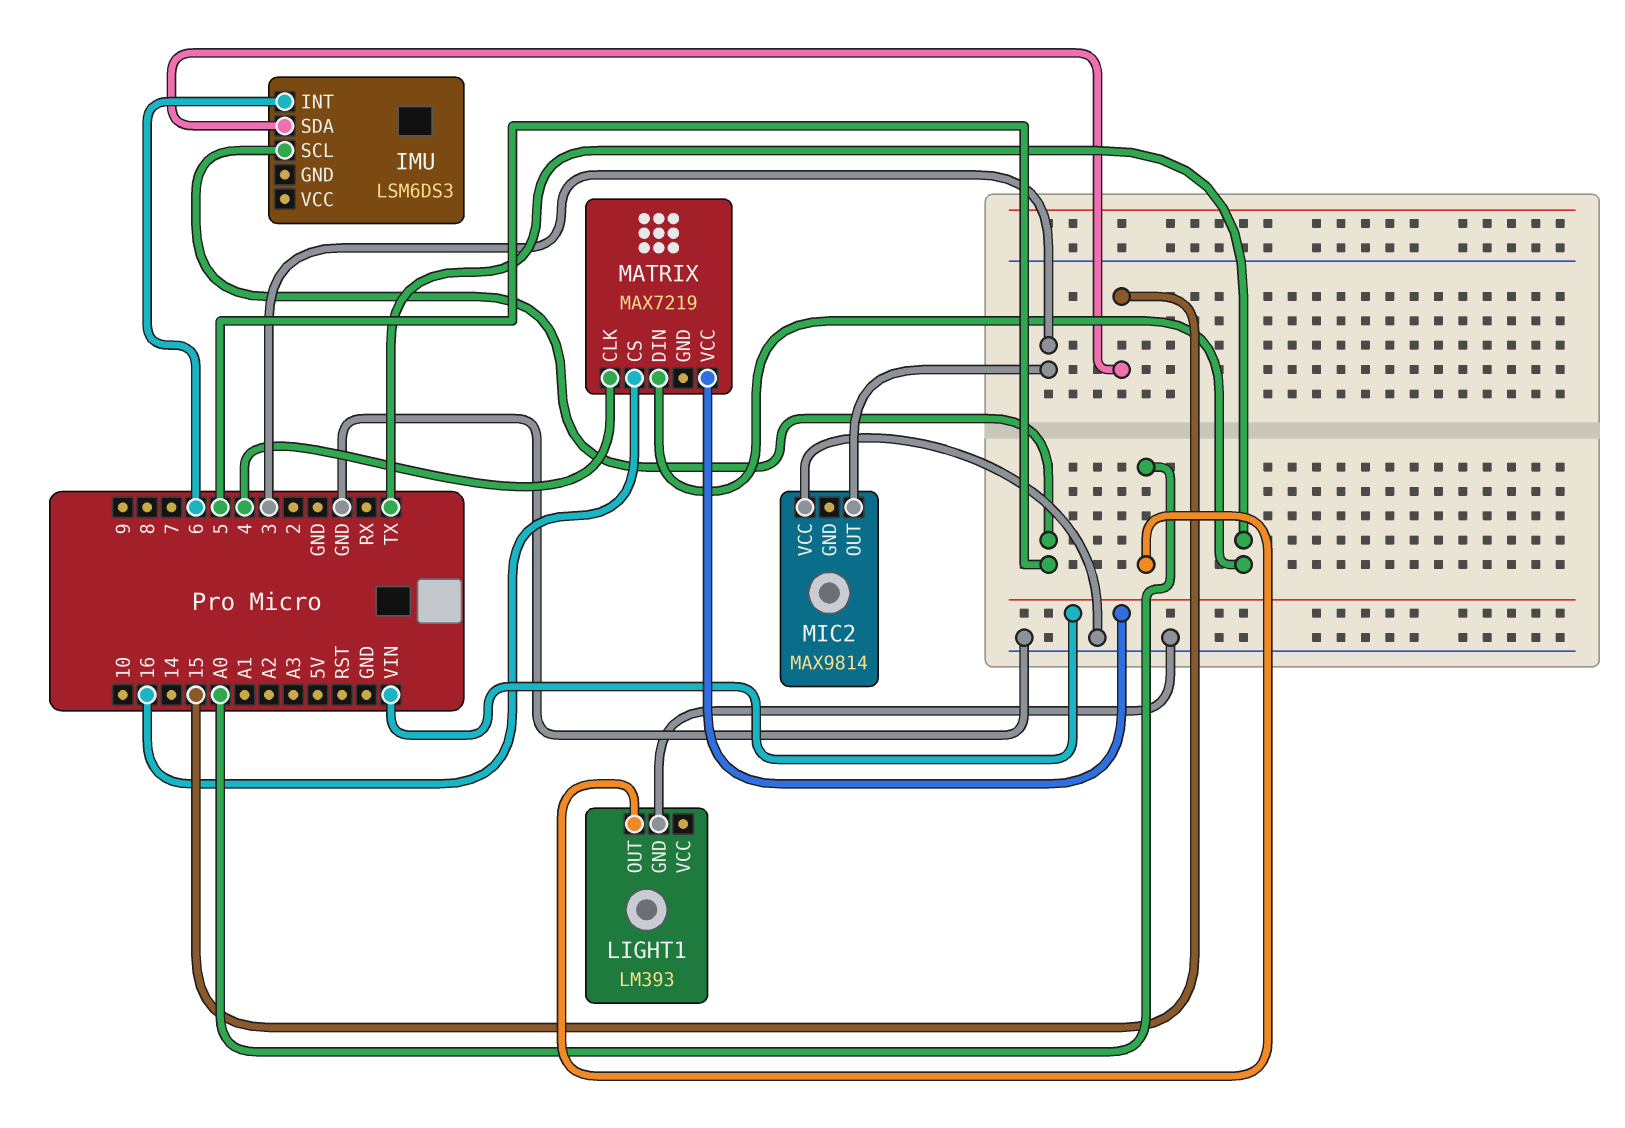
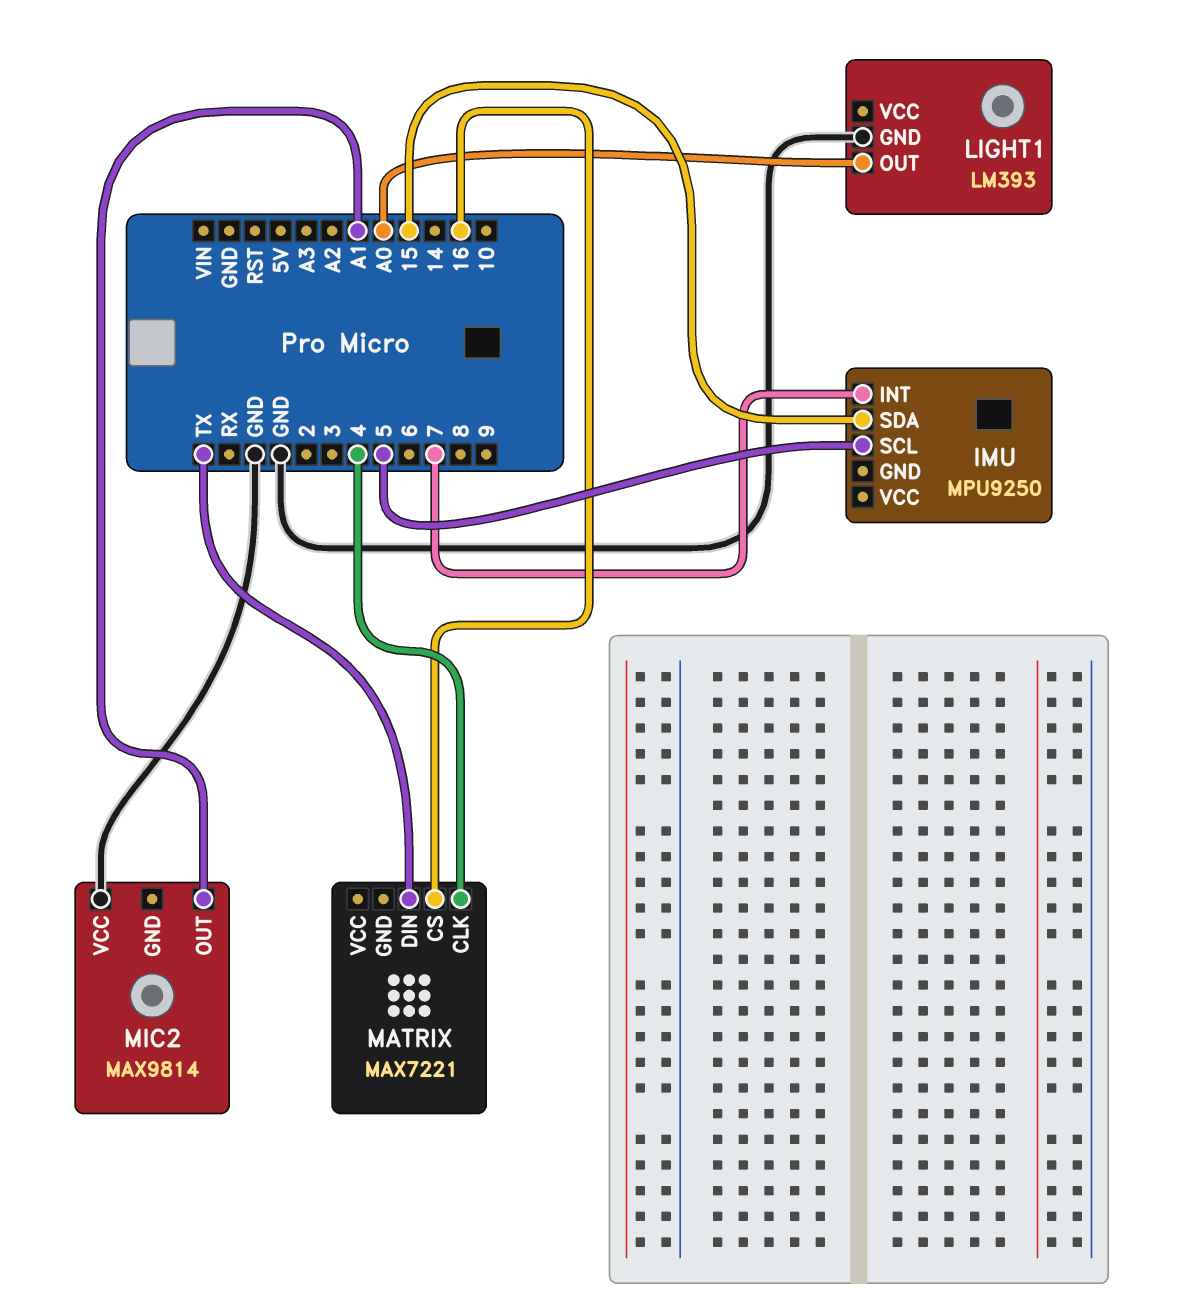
IMU: LSM6DS3 -> MPU9250
IMU pin INT: 6 -> 7
MATRIX: MAX7219 -> MAX7221
MATRIX pin VCC: VIN -> none
MIC2 pin OUT: 3 -> A1

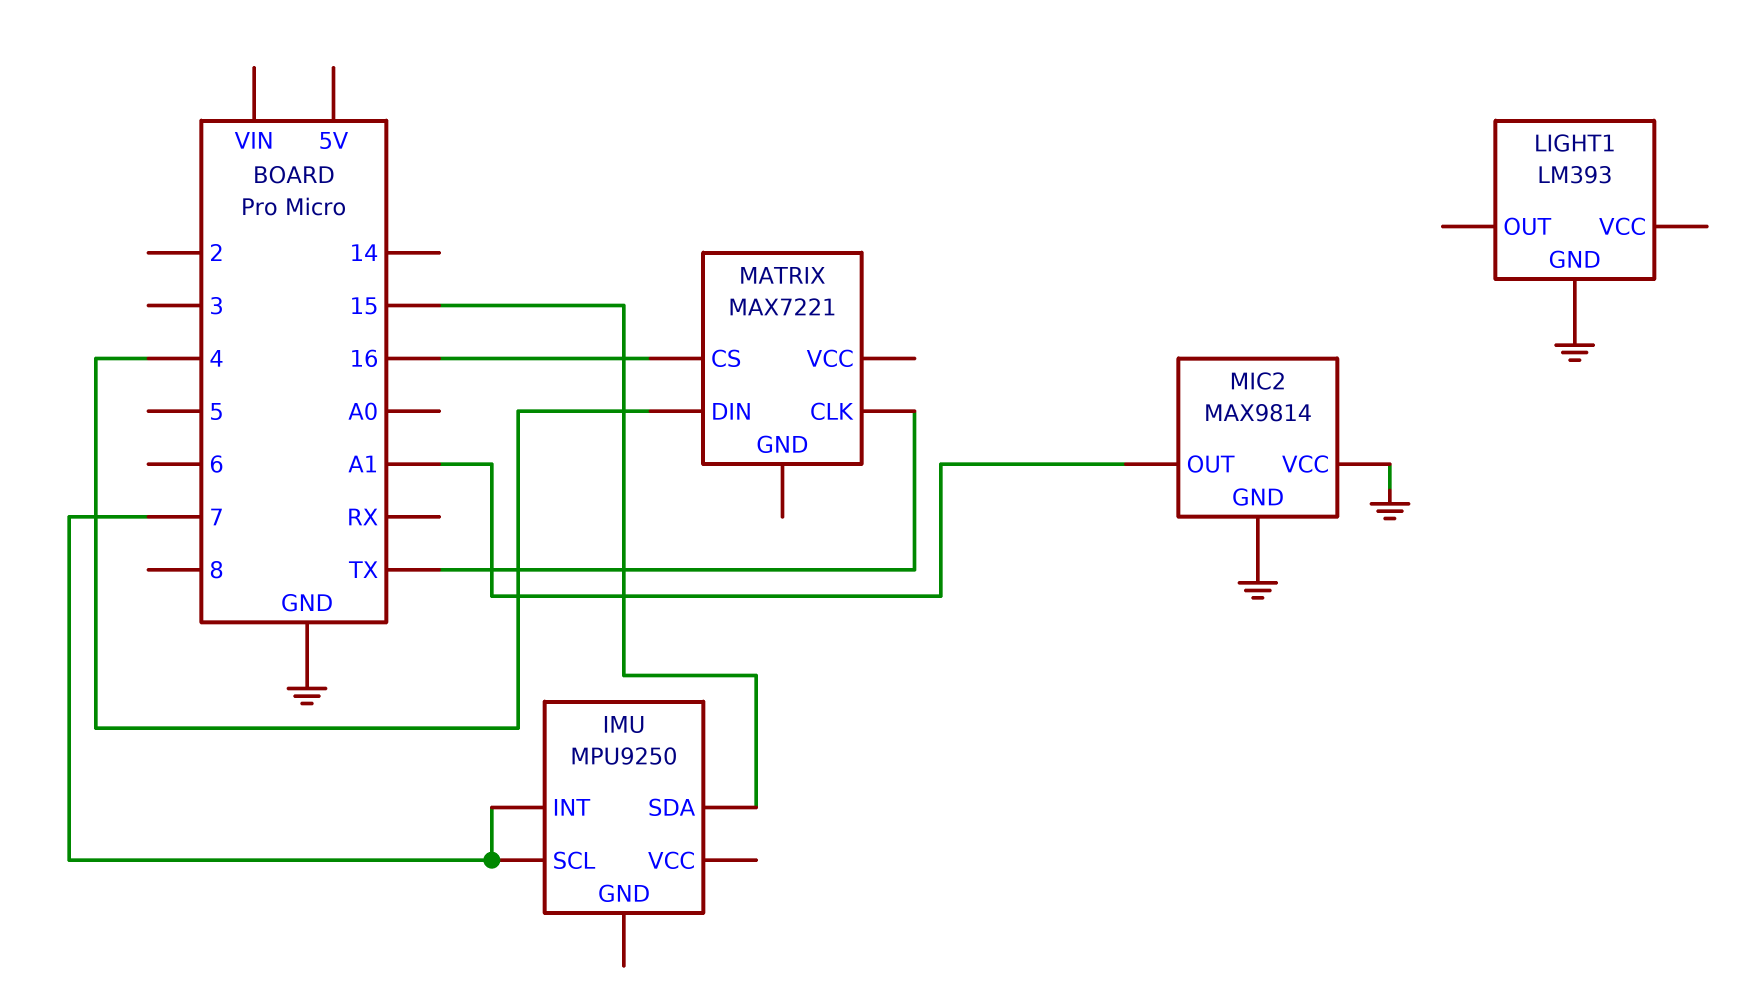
IMU pin SCL: 5 -> 7
LIGHT1 pin OUT: A0 -> none
MATRIX pin CLK: 4 -> TX
MATRIX pin DIN: TX -> 4
MIC2 pin GND: none -> GND

